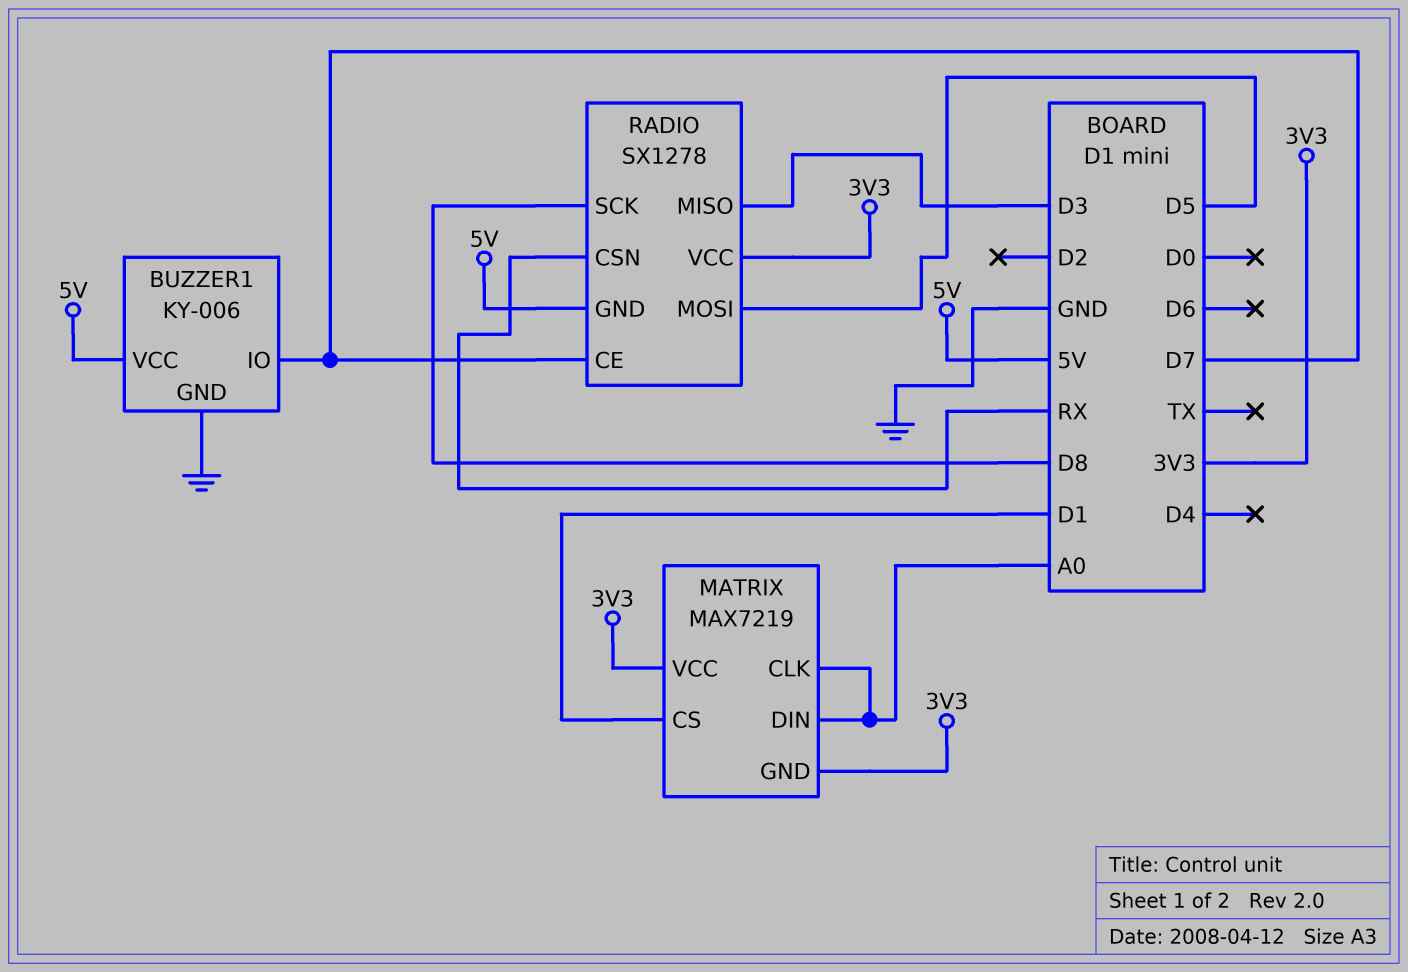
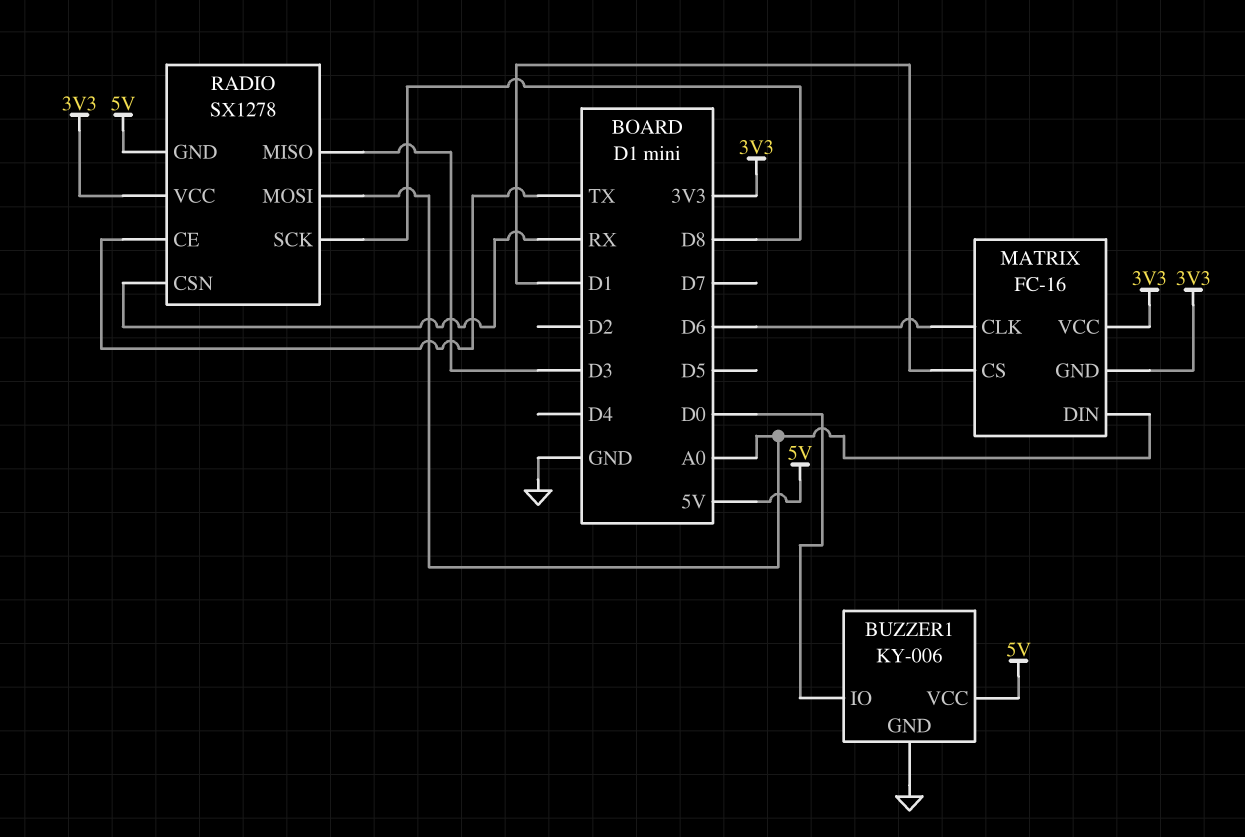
BUZZER1 pin IO: D7 -> D0
MATRIX: MAX7219 -> FC-16
MATRIX pin CLK: A0 -> D6
RADIO pin CE: D7 -> TX
RADIO pin MOSI: D5 -> A0

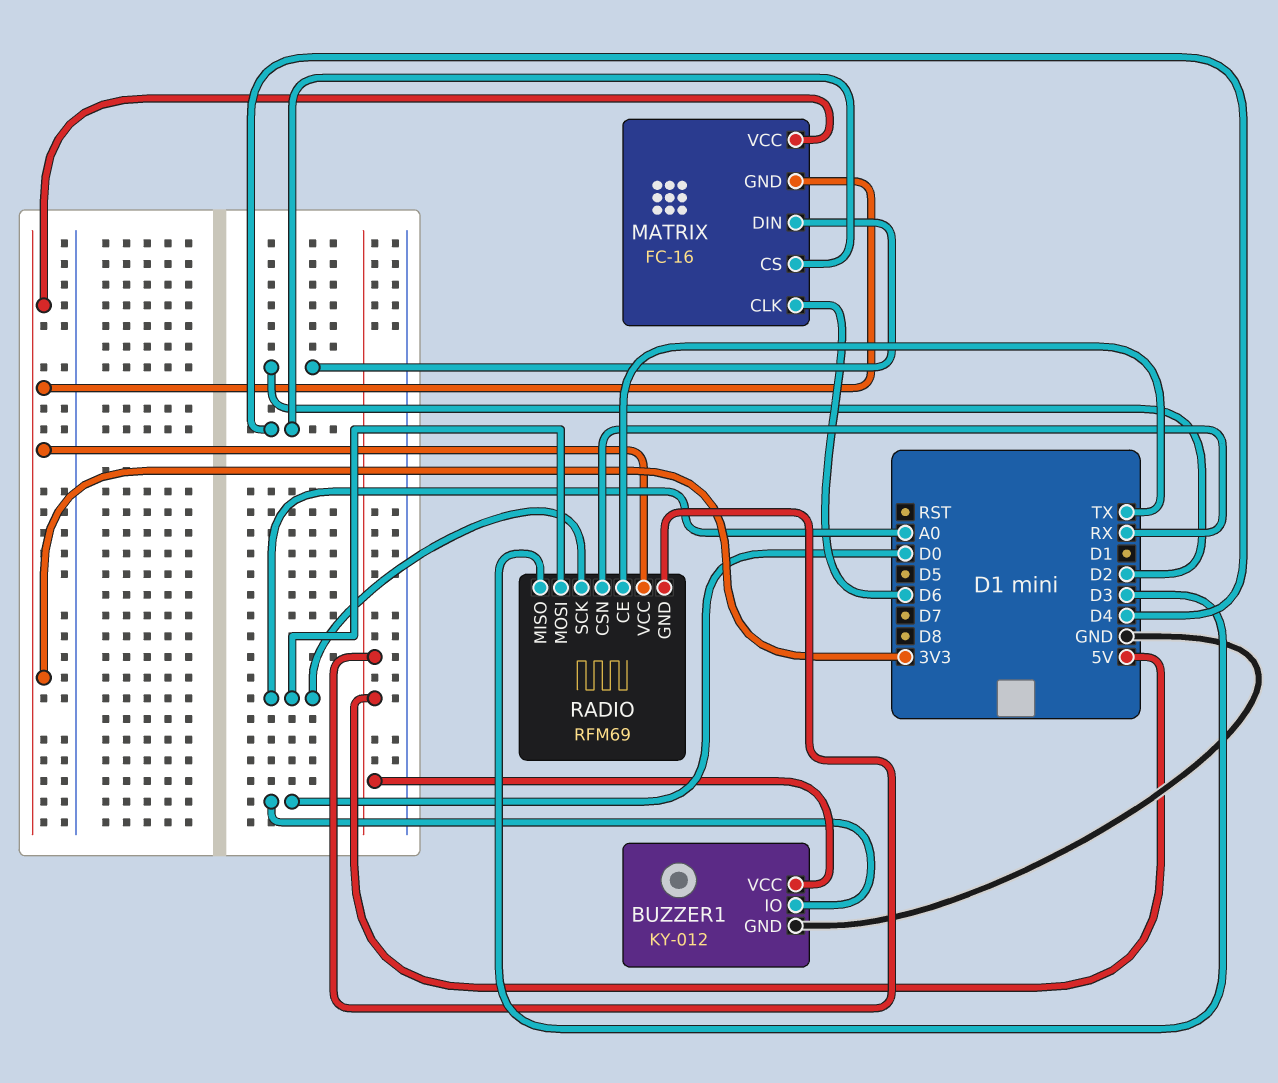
BUZZER1: KY-006 -> KY-012
MATRIX pin CS: D1 -> D4
MATRIX pin DIN: A0 -> D2
RADIO: SX1278 -> RFM69
RADIO pin SCK: D8 -> A0

